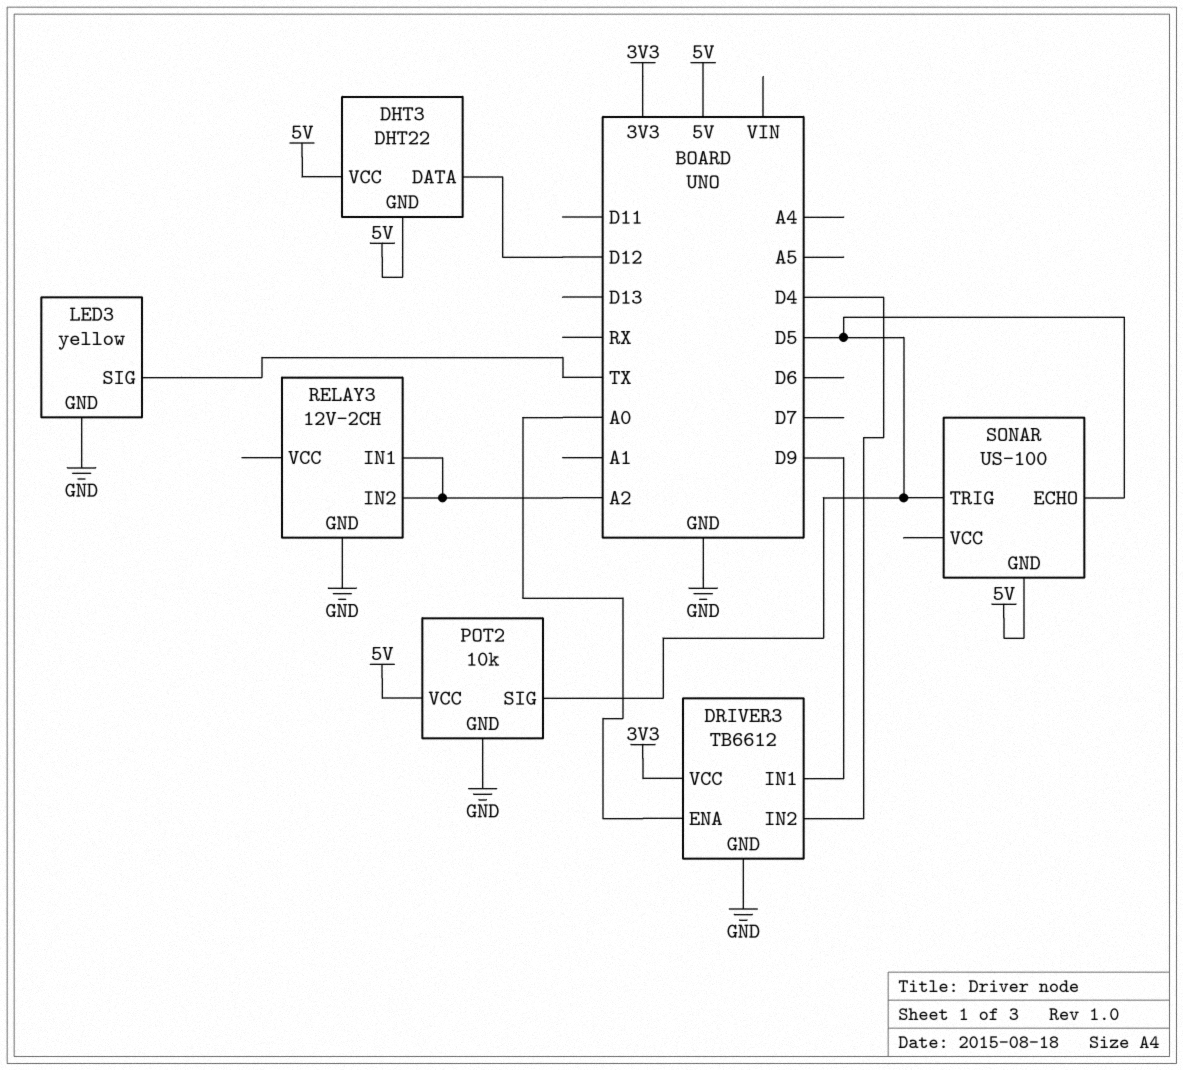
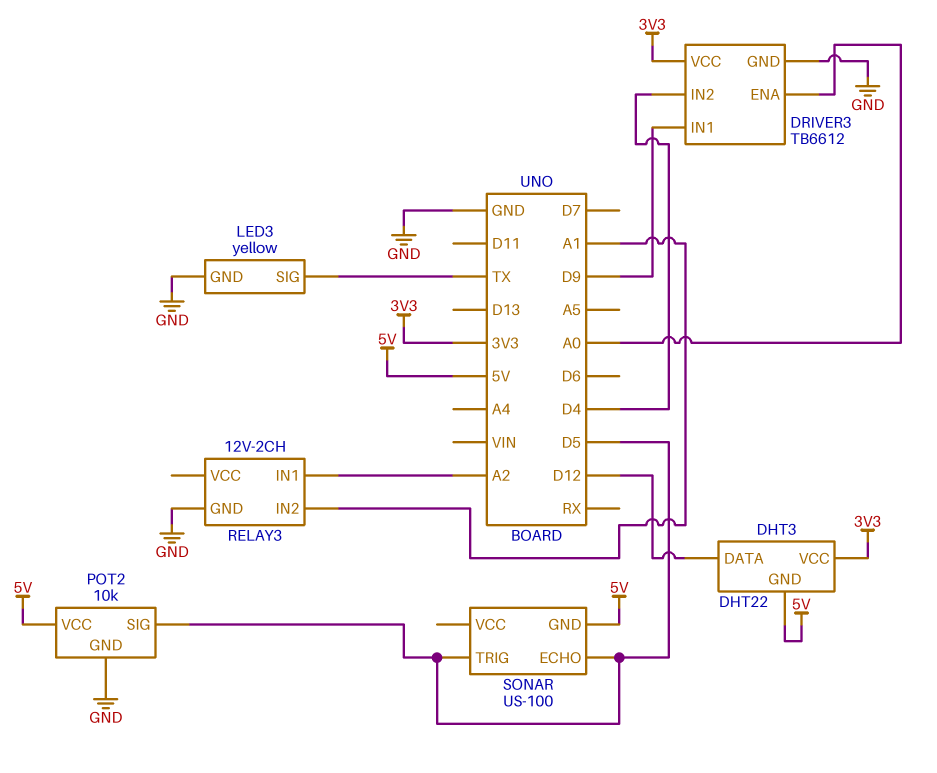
DHT3 pin VCC: 5V -> 3V3
RELAY3 pin IN2: A2 -> A1

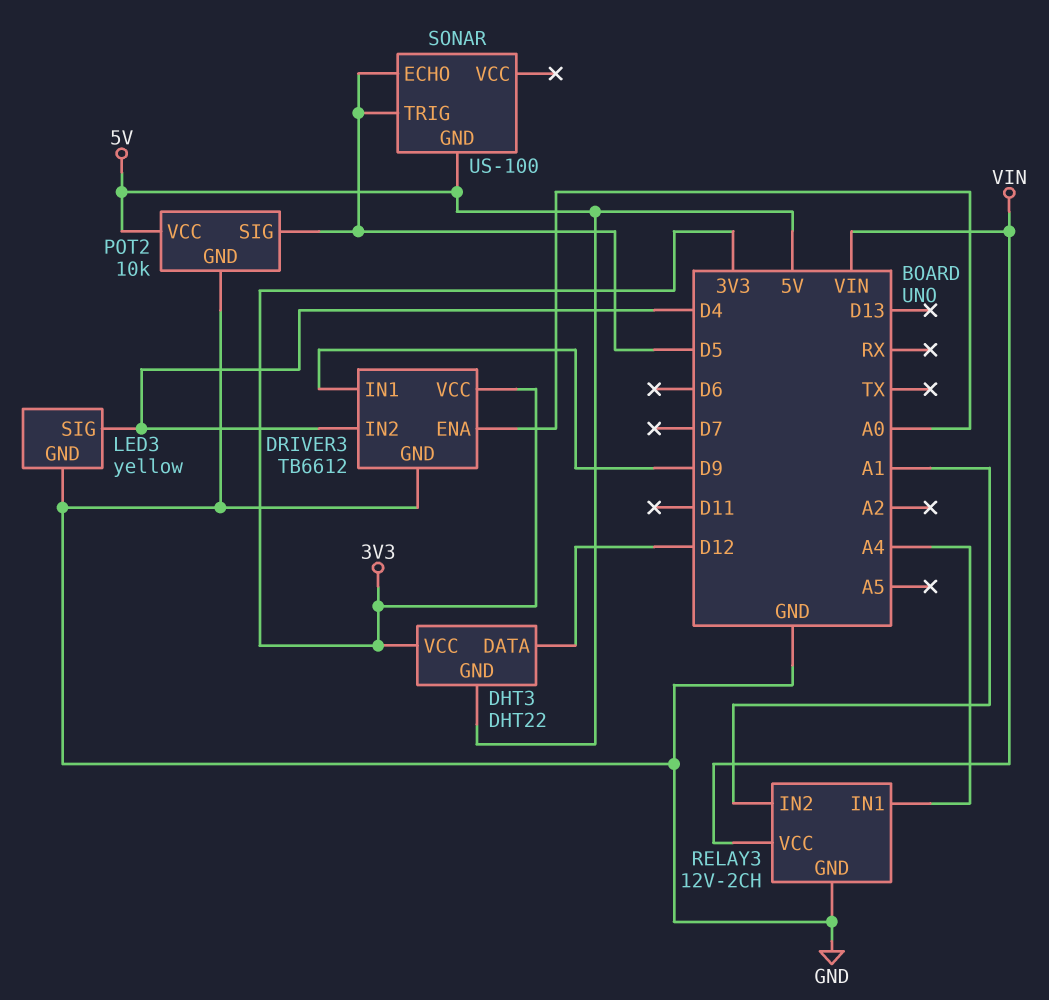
LED3 pin SIG: TX -> D4
RELAY3 pin IN1: A2 -> A4
RELAY3 pin VCC: none -> VIN

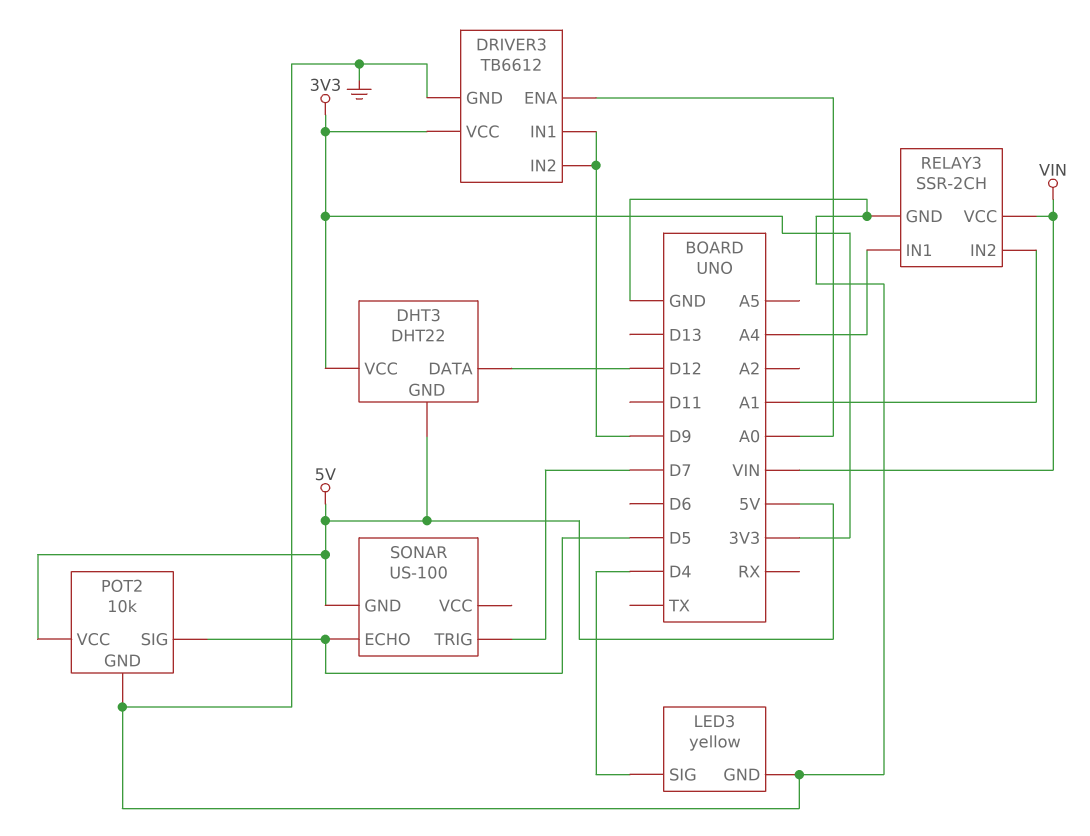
DRIVER3 pin IN2: D4 -> D9
RELAY3: 12V-2CH -> SSR-2CH
SONAR pin TRIG: D5 -> D7

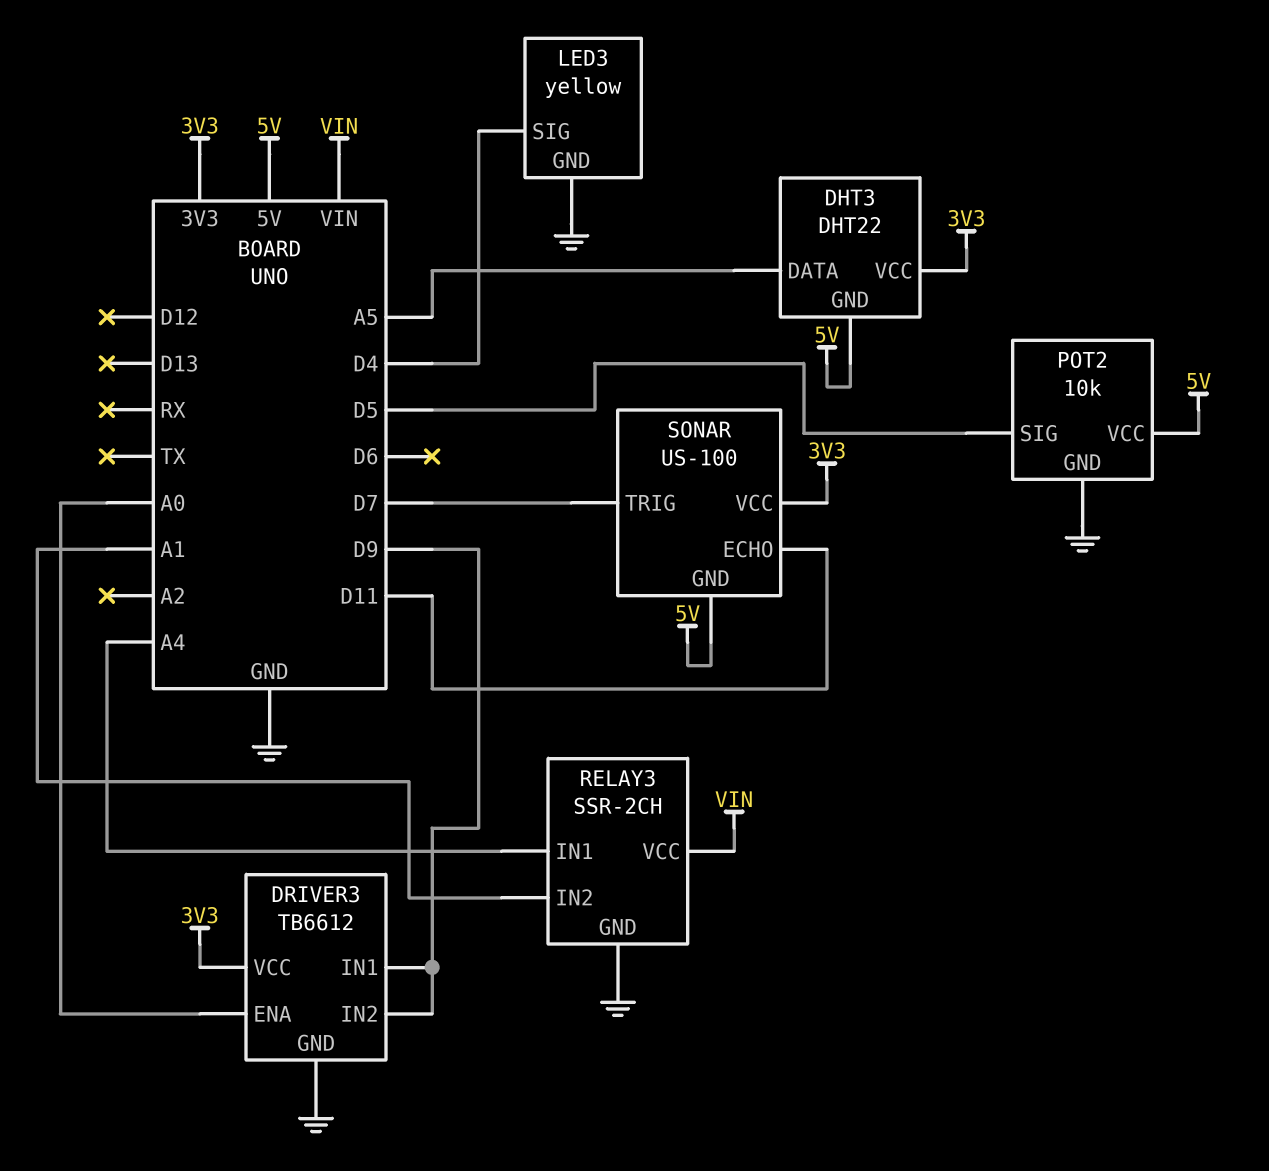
DHT3 pin DATA: D12 -> A5
SONAR pin ECHO: D5 -> D11
SONAR pin VCC: none -> 3V3

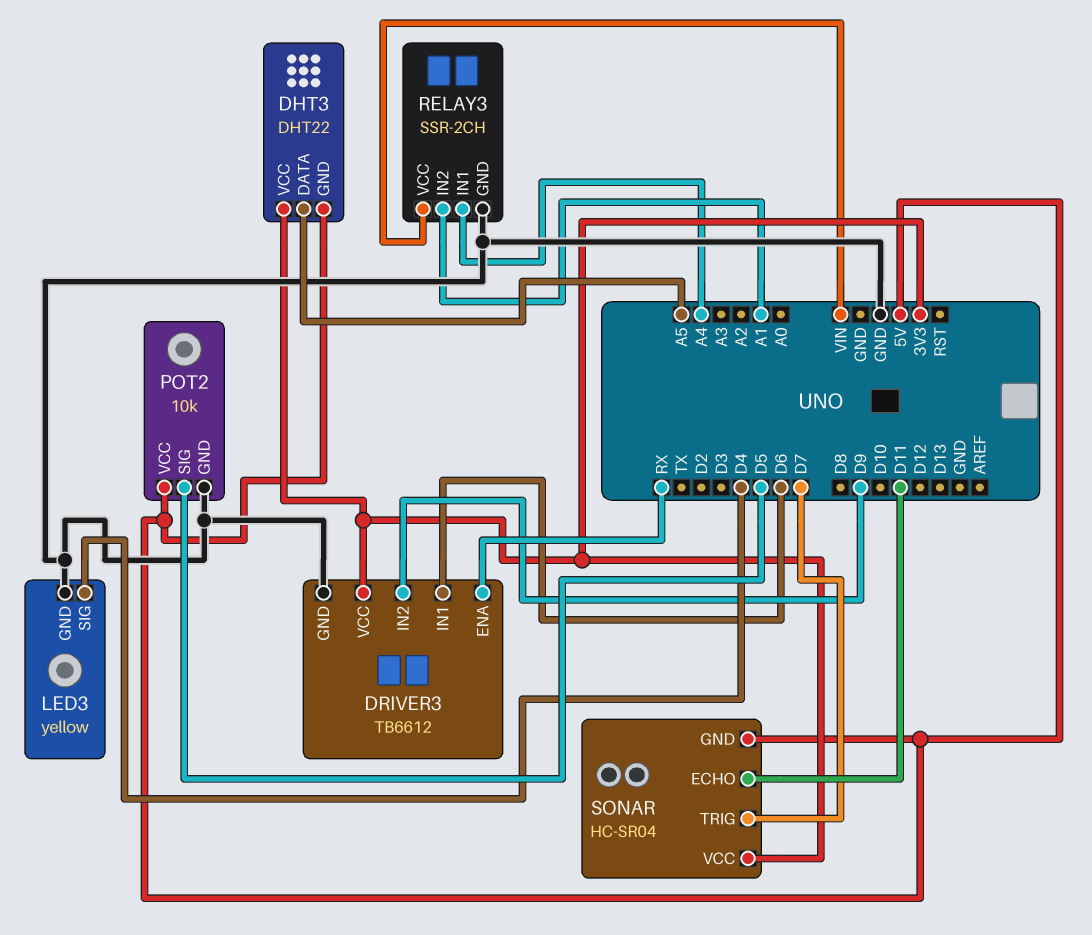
DRIVER3 pin ENA: A0 -> RX
DRIVER3 pin IN1: D9 -> D6
SONAR: US-100 -> HC-SR04

